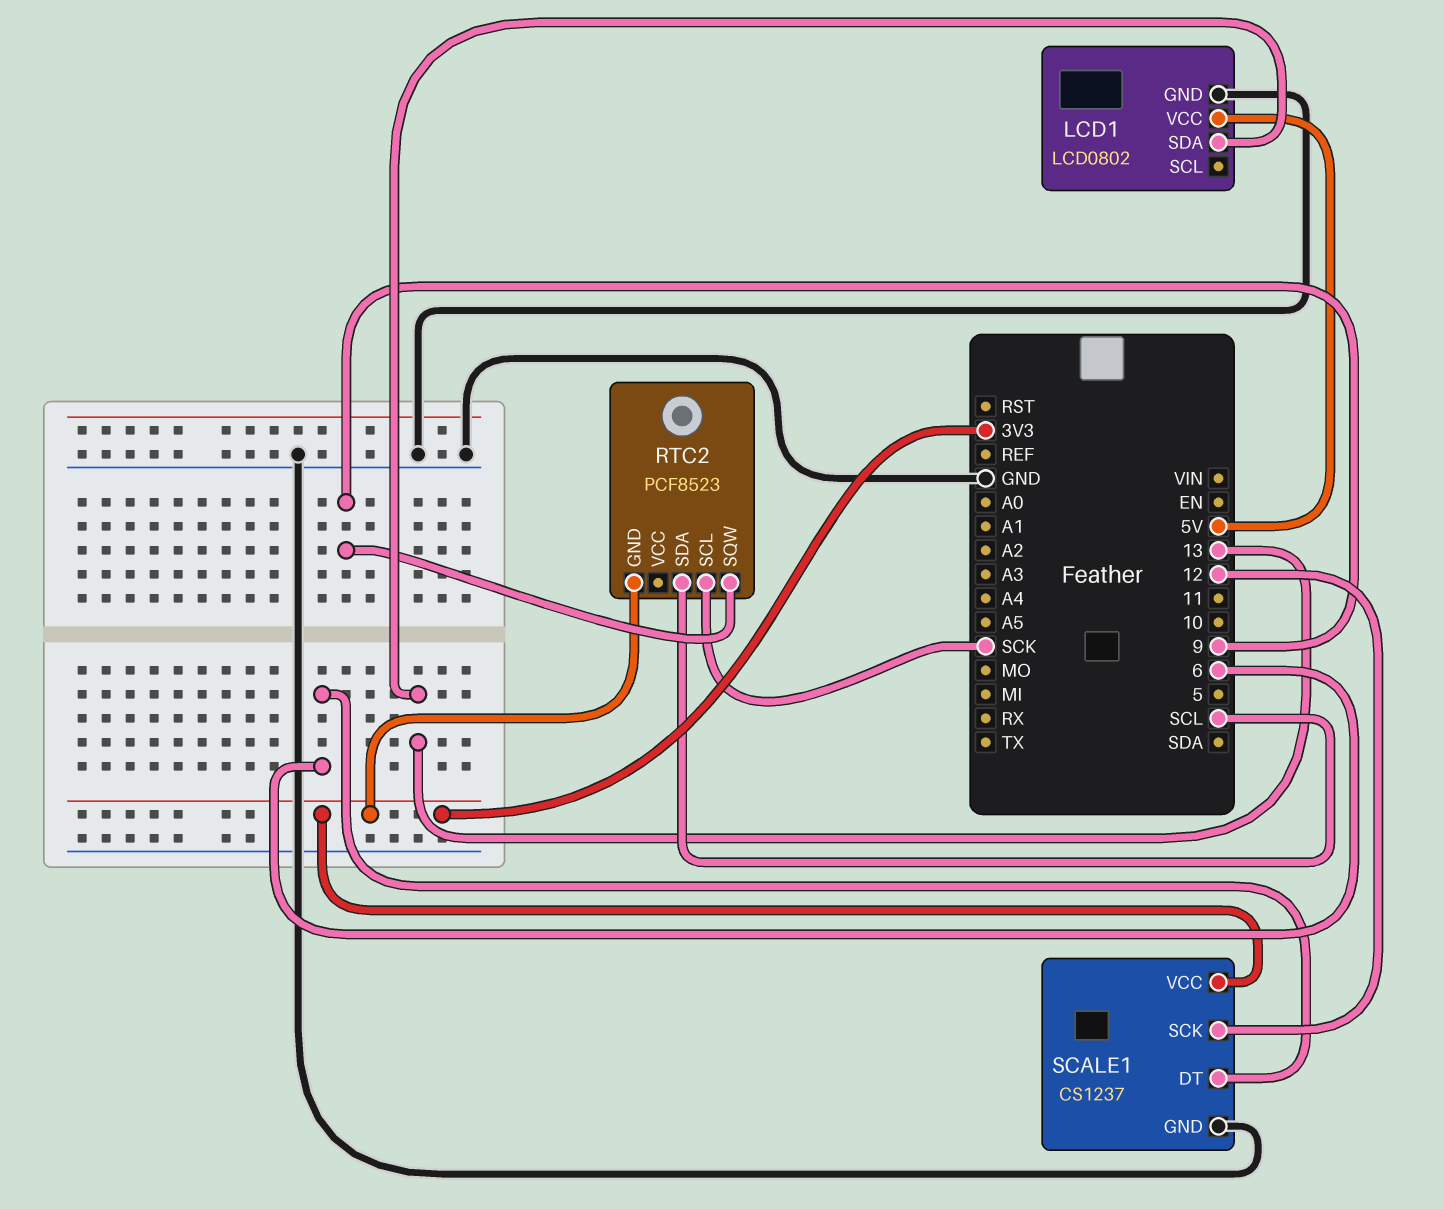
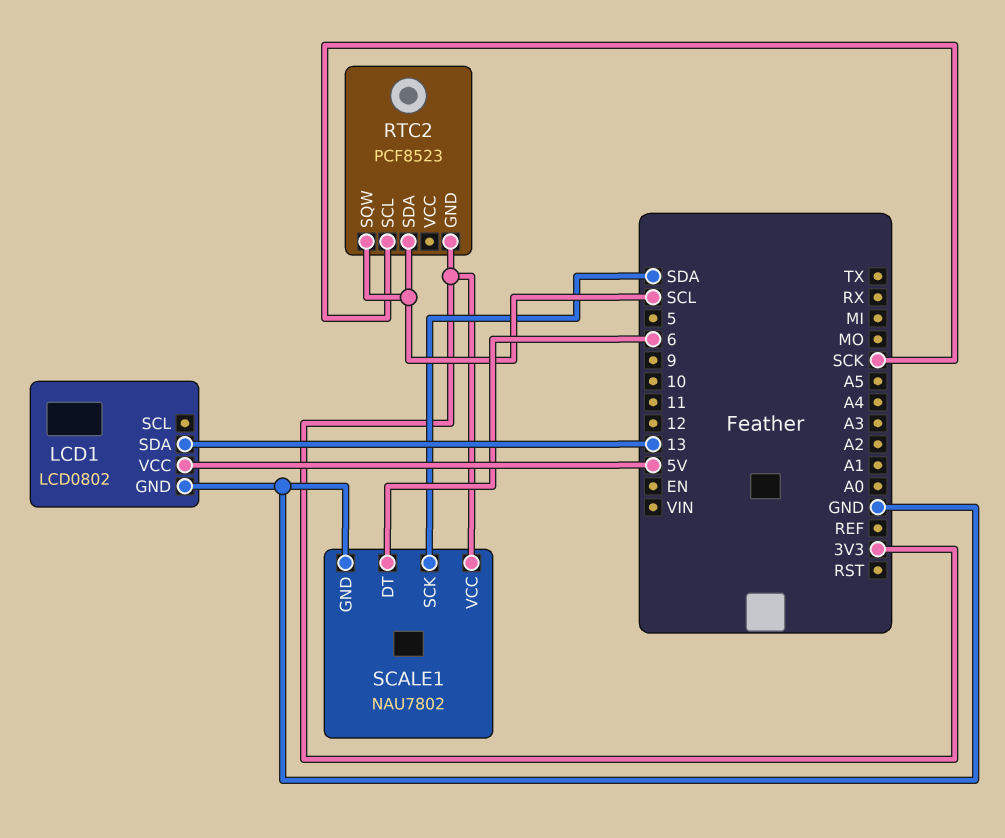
RTC2 pin SQW: 9 -> SCL
SCALE1: CS1237 -> NAU7802
SCALE1 pin SCK: 12 -> SDA

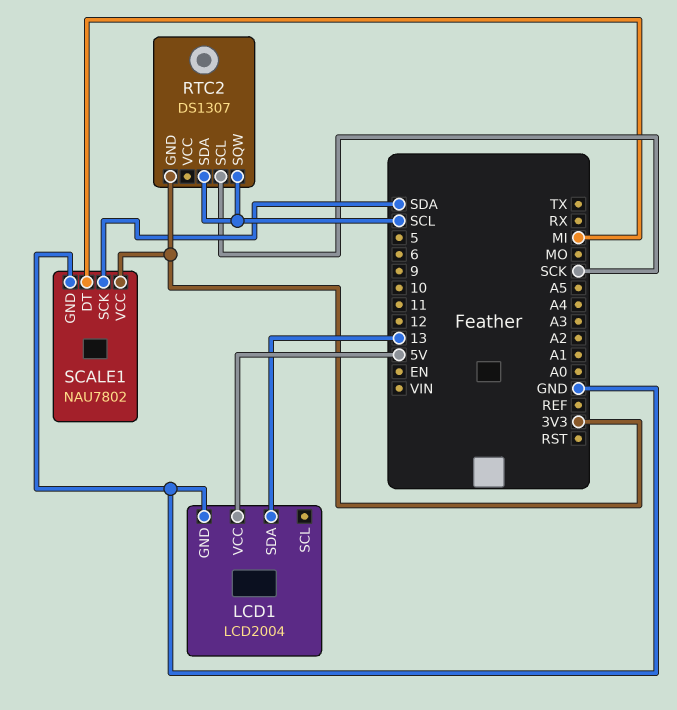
LCD1: LCD0802 -> LCD2004
RTC2: PCF8523 -> DS1307
SCALE1 pin DT: 6 -> MI

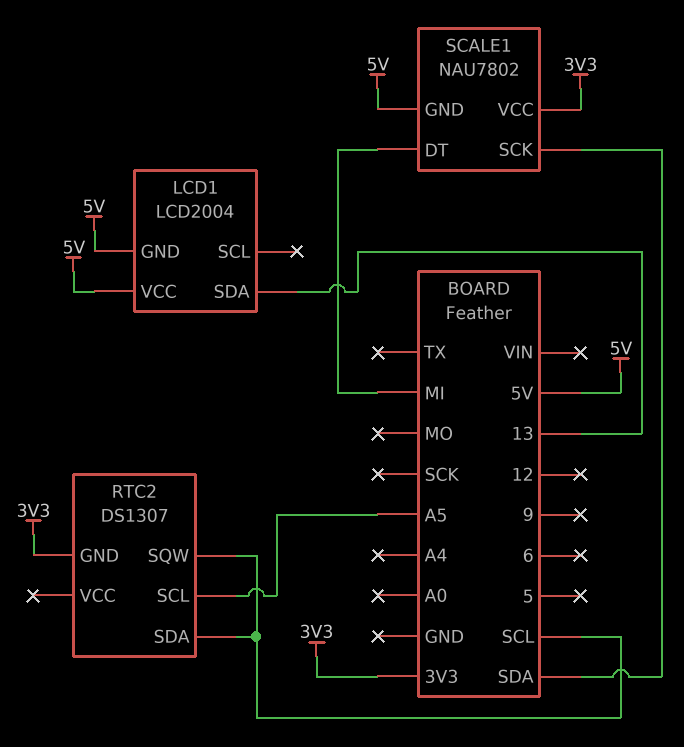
LCD1 pin GND: GND -> 5V
RTC2 pin SCL: SCK -> A5
SCALE1 pin GND: GND -> 5V

